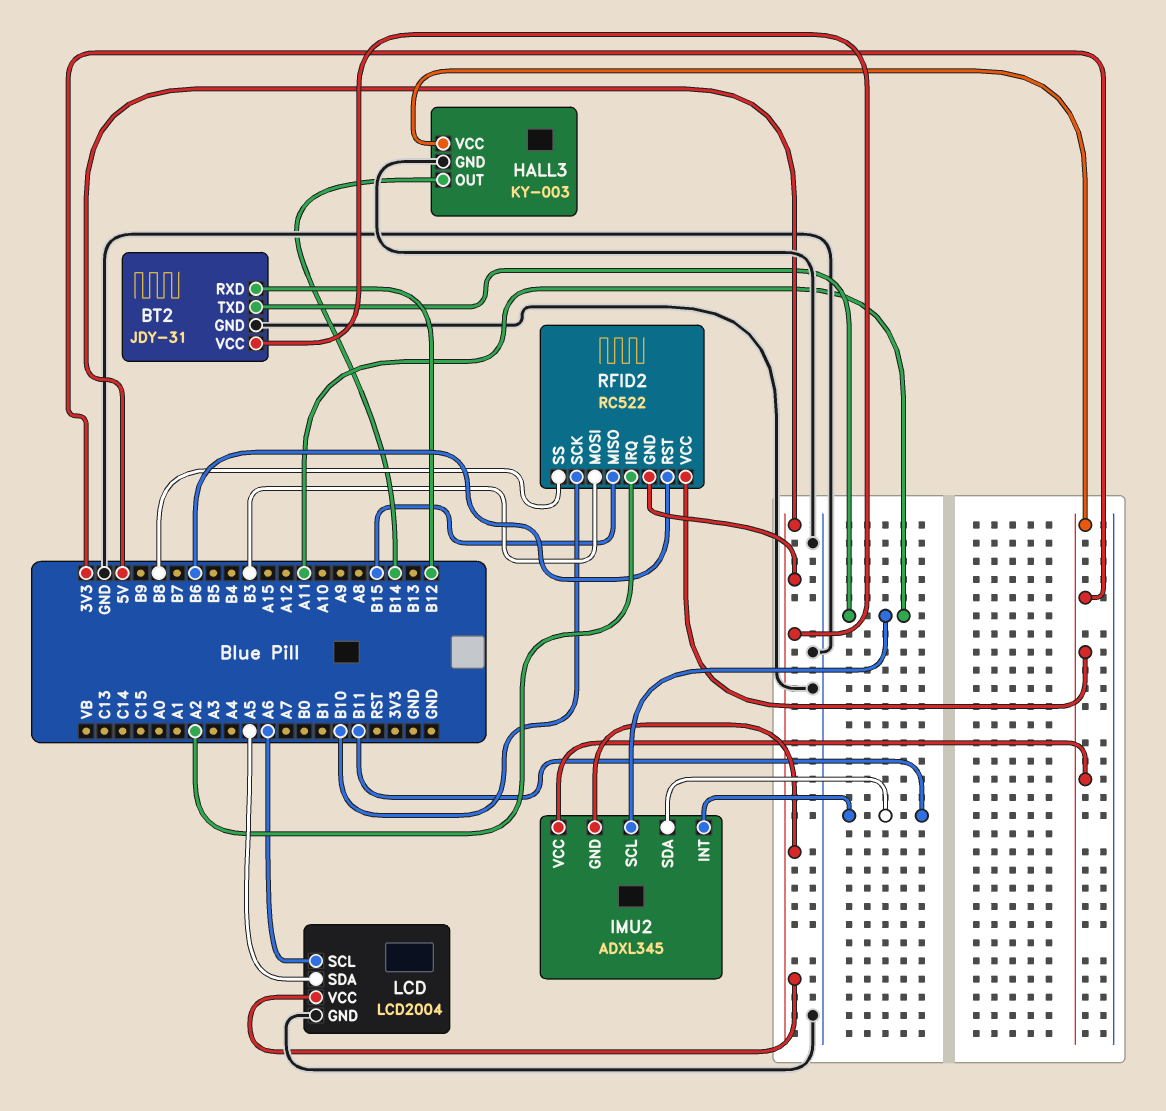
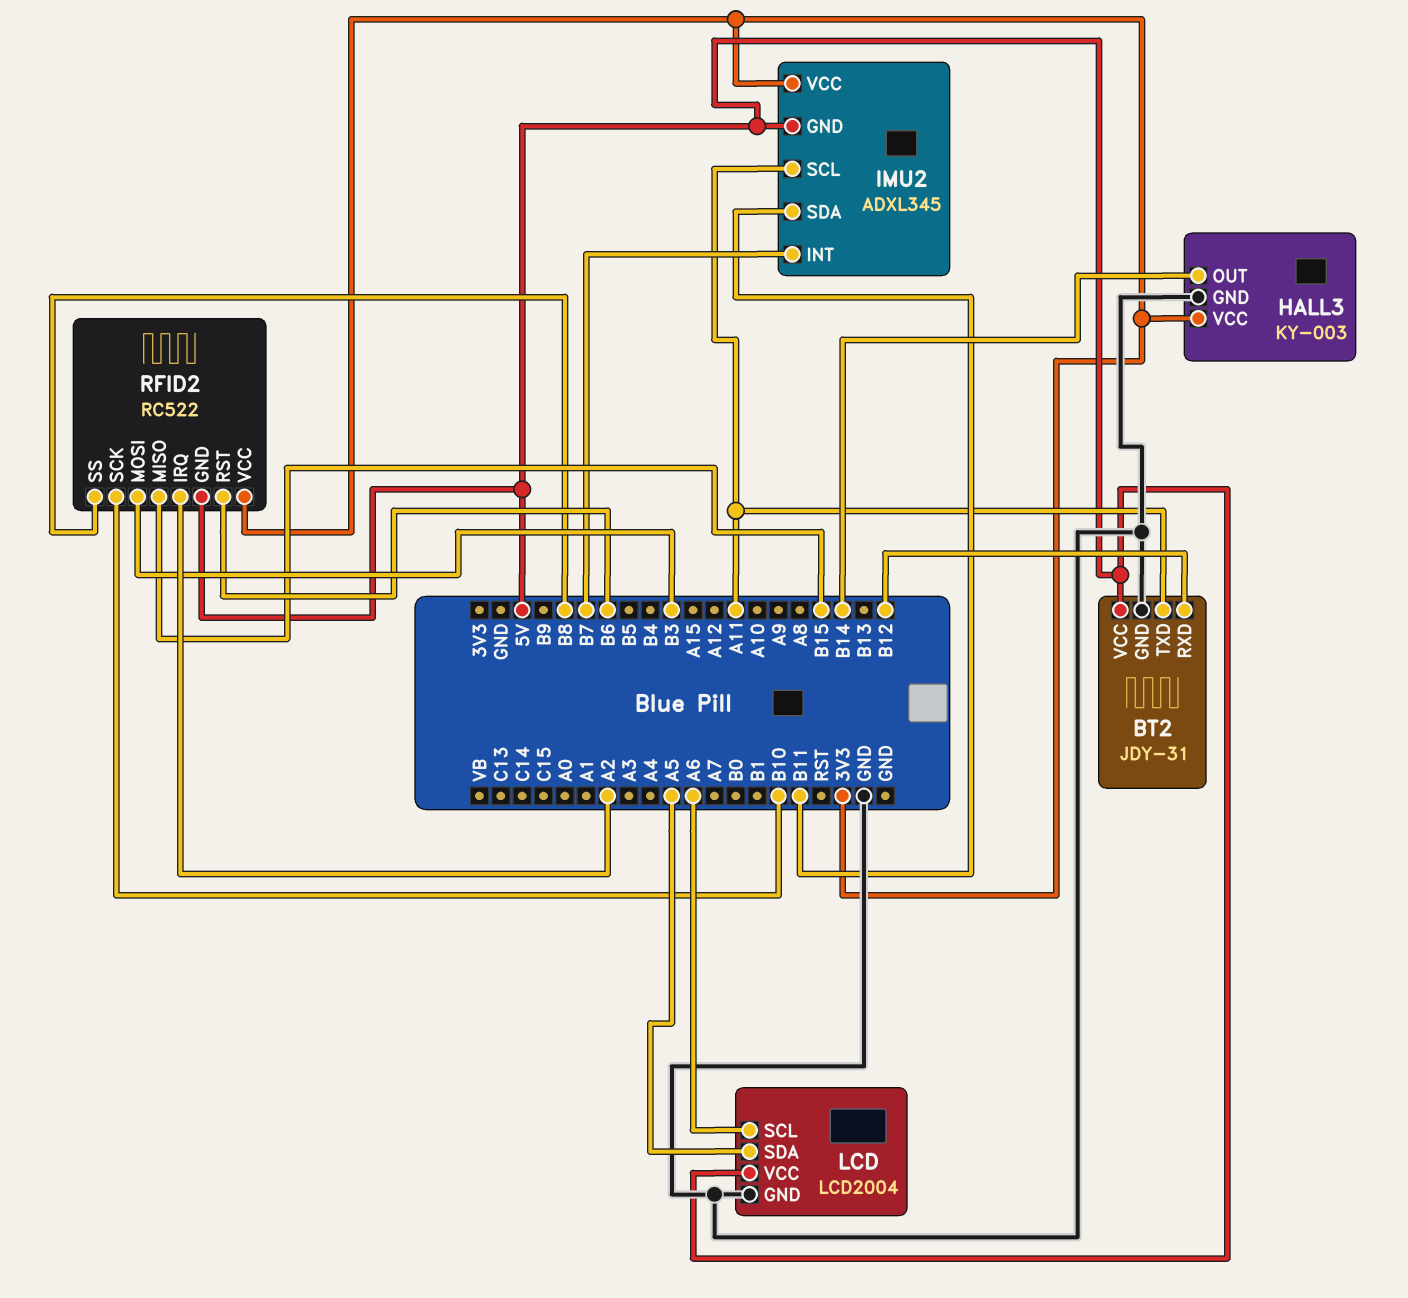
IMU2 pin INT: B11 -> B7

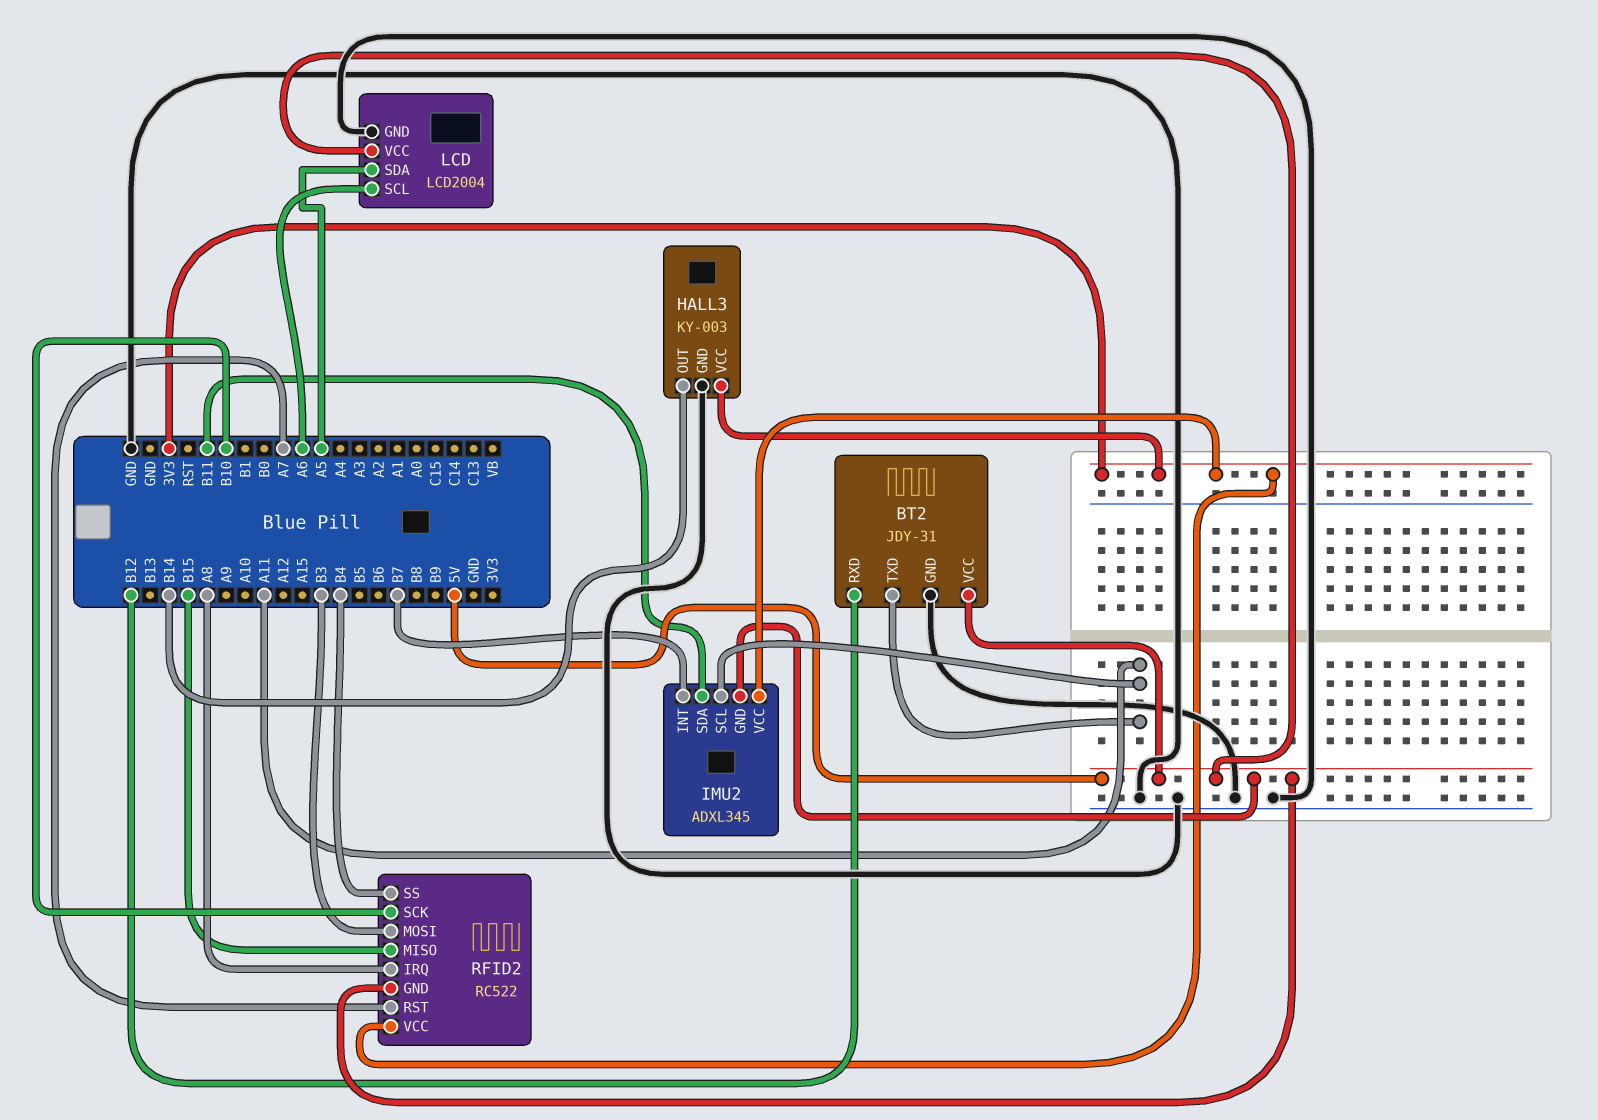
RFID2 pin IRQ: A2 -> A8
RFID2 pin RST: B6 -> A7
RFID2 pin SS: B8 -> B4

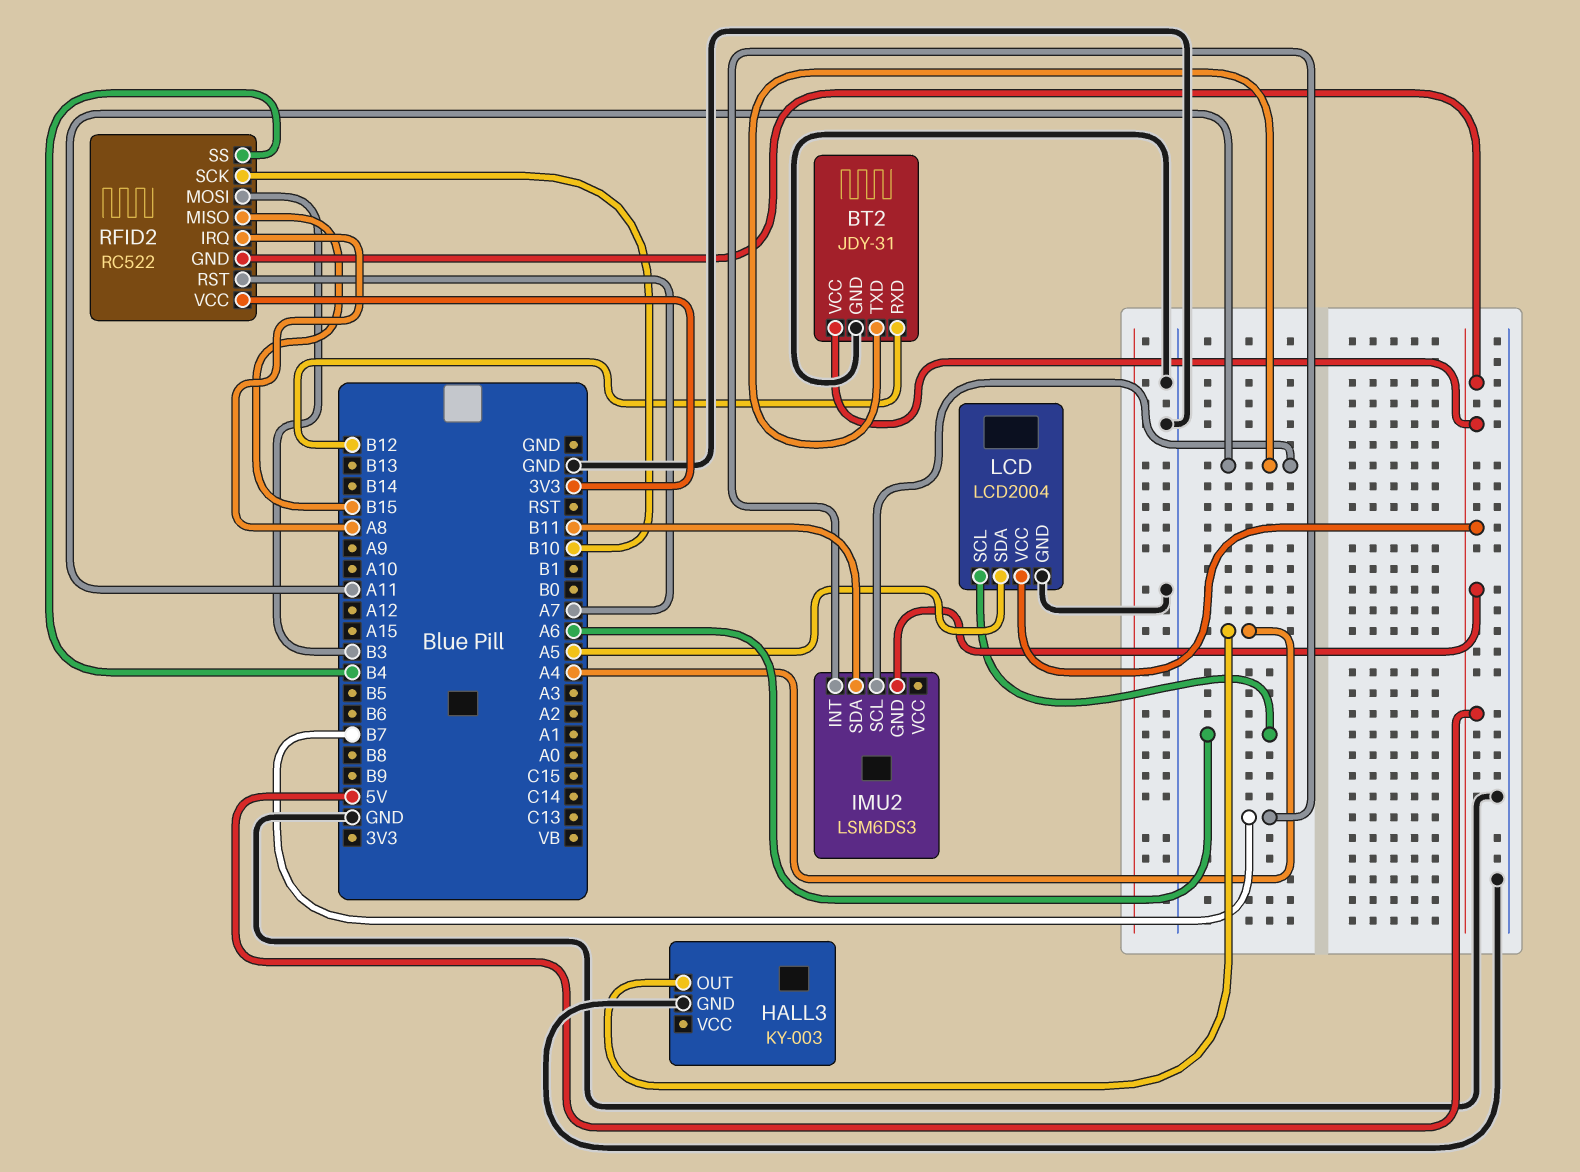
HALL3 pin OUT: B14 -> A4
HALL3 pin VCC: 3V3 -> none
IMU2: ADXL345 -> LSM6DS3
IMU2 pin VCC: 3V3 -> none

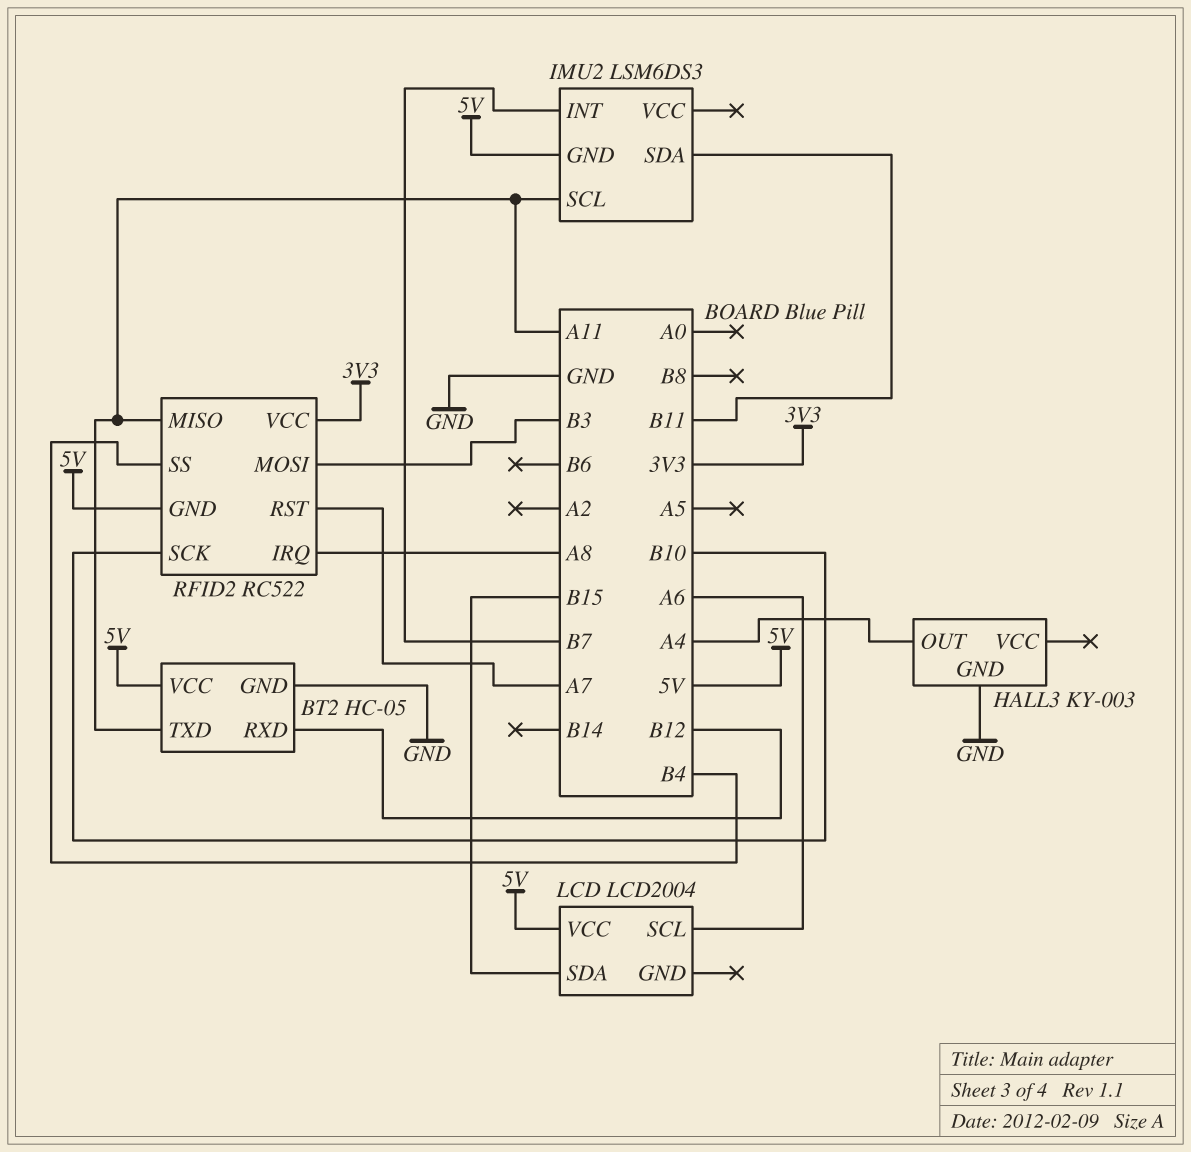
BT2: JDY-31 -> HC-05
LCD pin GND: GND -> none
LCD pin SDA: A5 -> B15
RFID2 pin MISO: B15 -> A11

